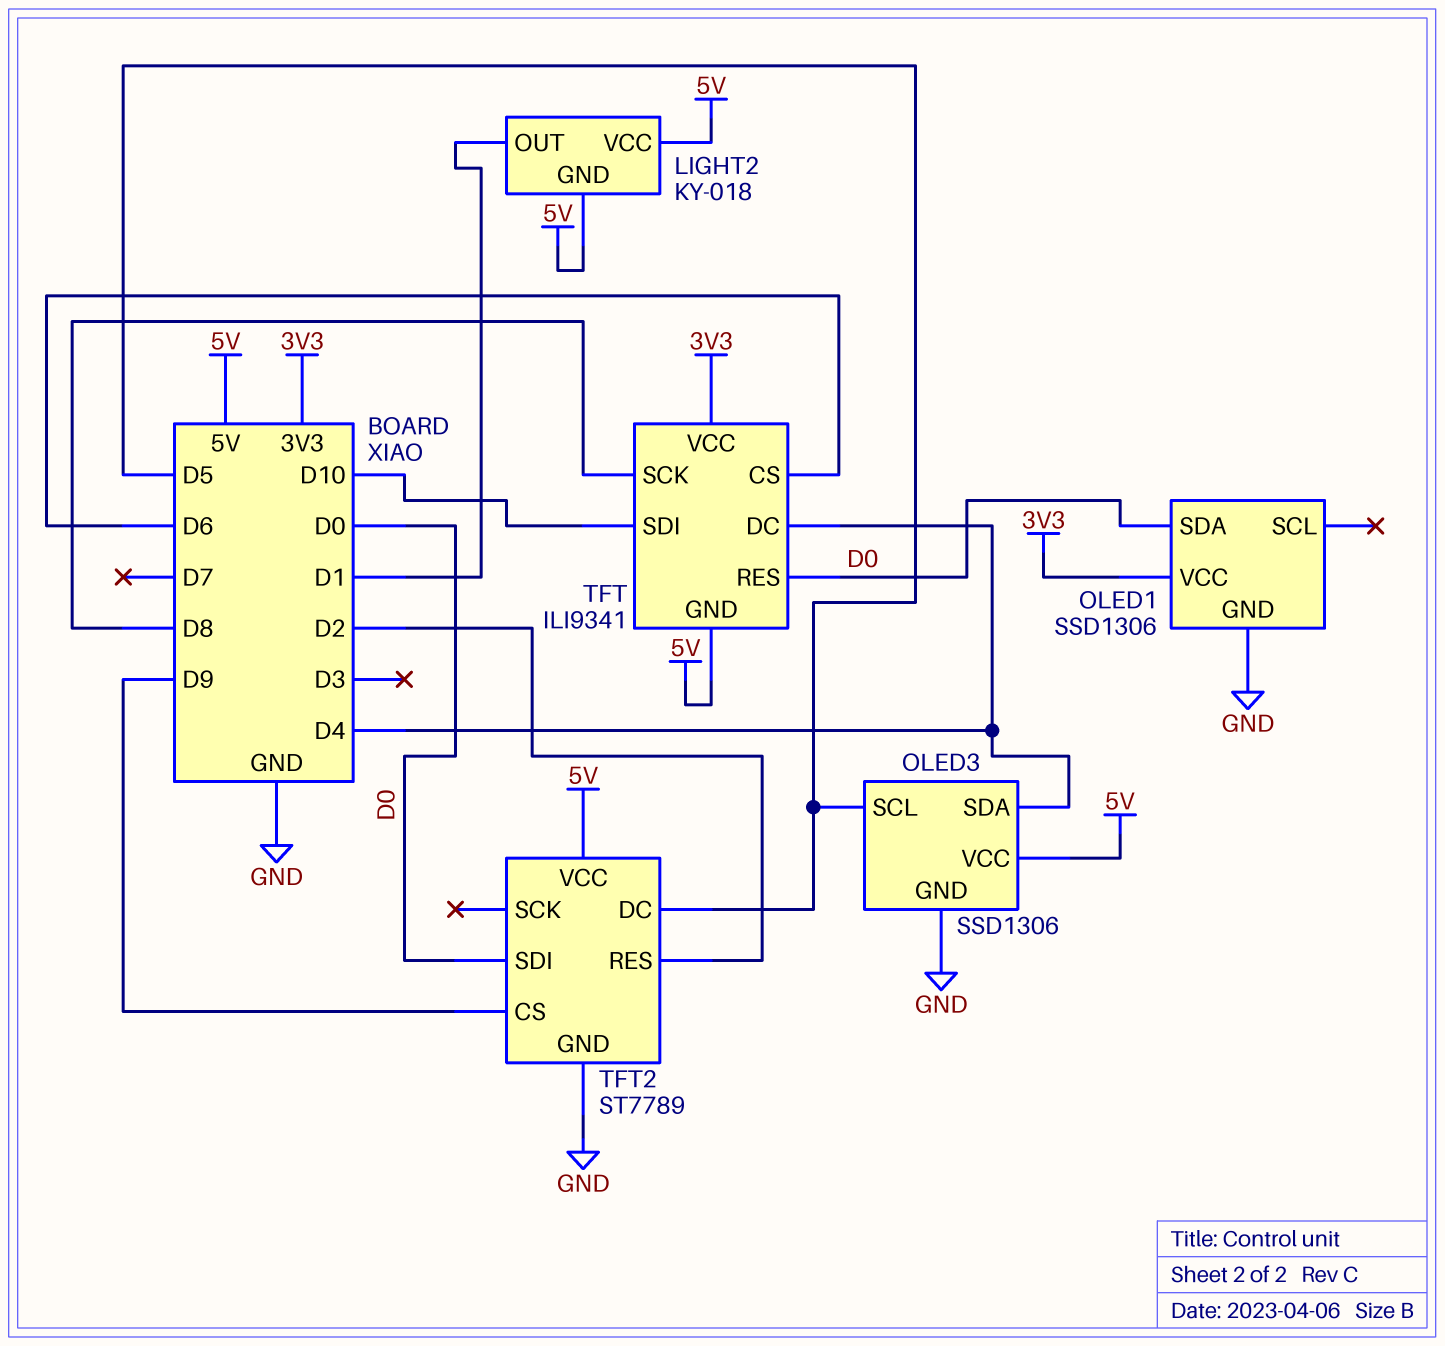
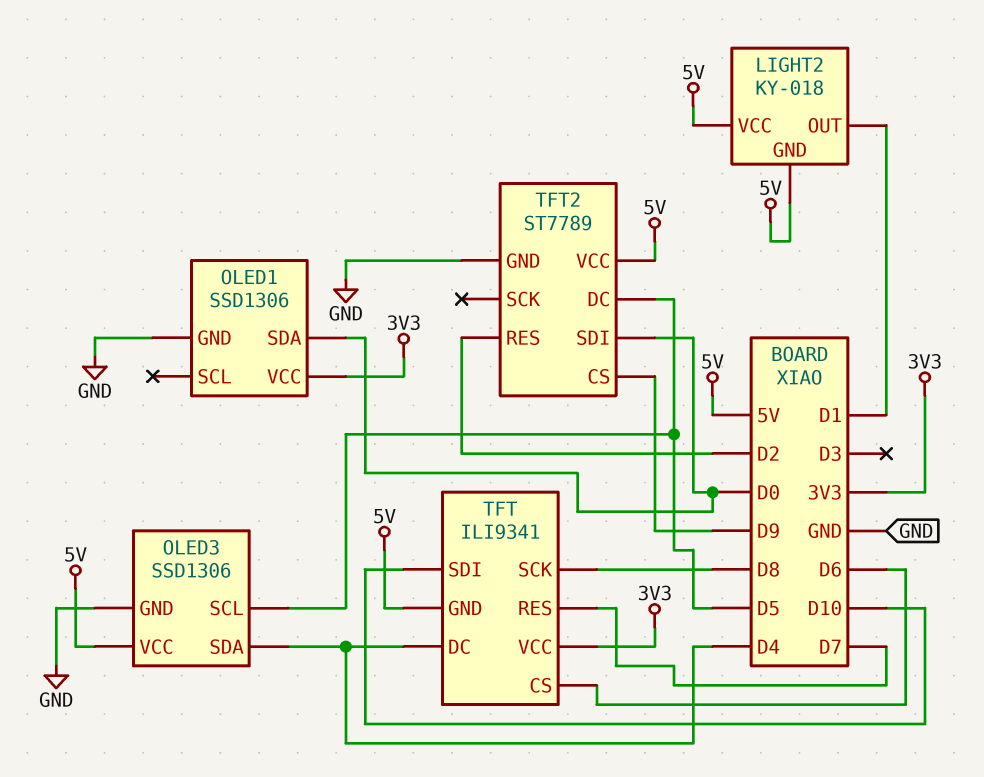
TFT pin RES: D0 -> D7

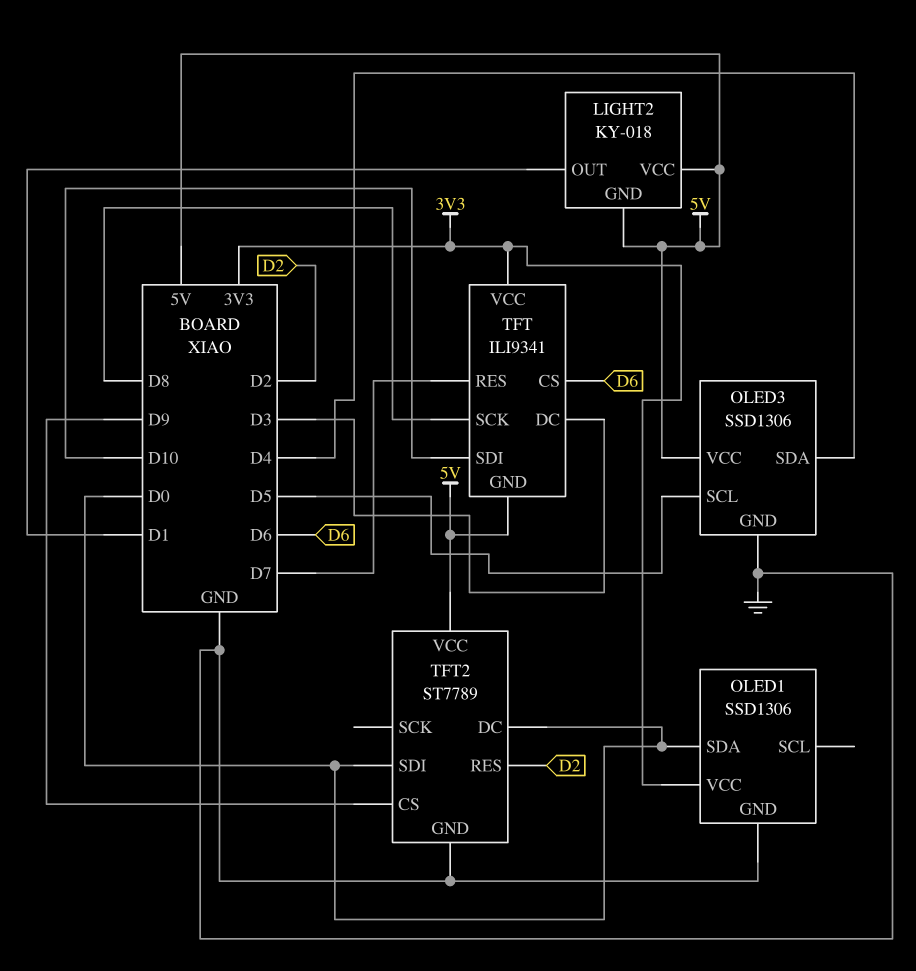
TFT pin DC: D4 -> D3
TFT2 pin DC: D5 -> D0

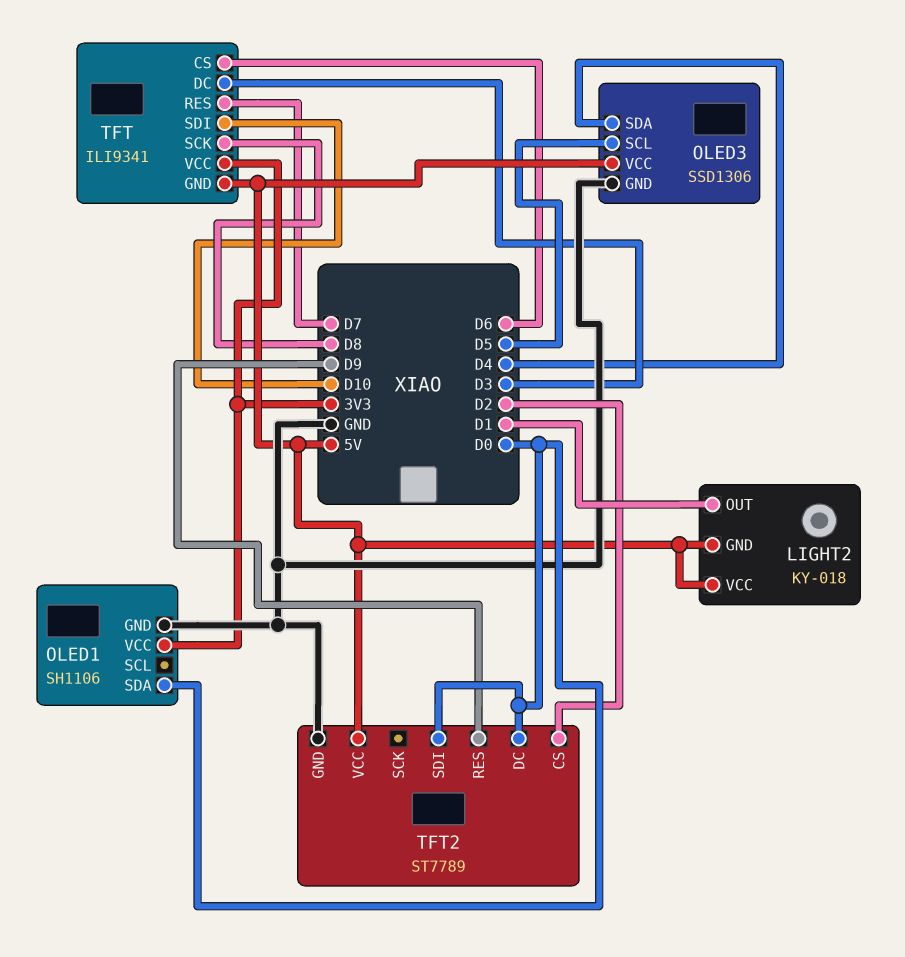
OLED1: SSD1306 -> SH1106
TFT2 pin CS: D9 -> D2
TFT2 pin RES: D2 -> D9

